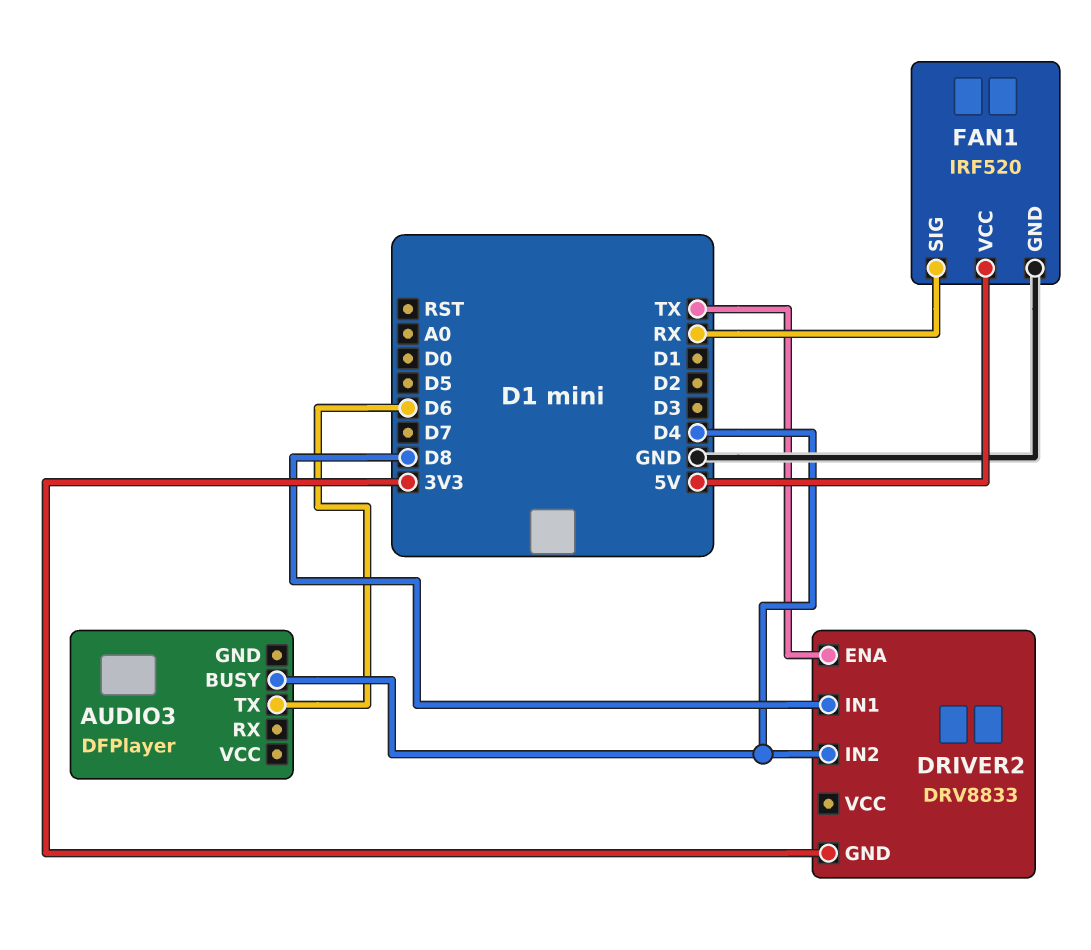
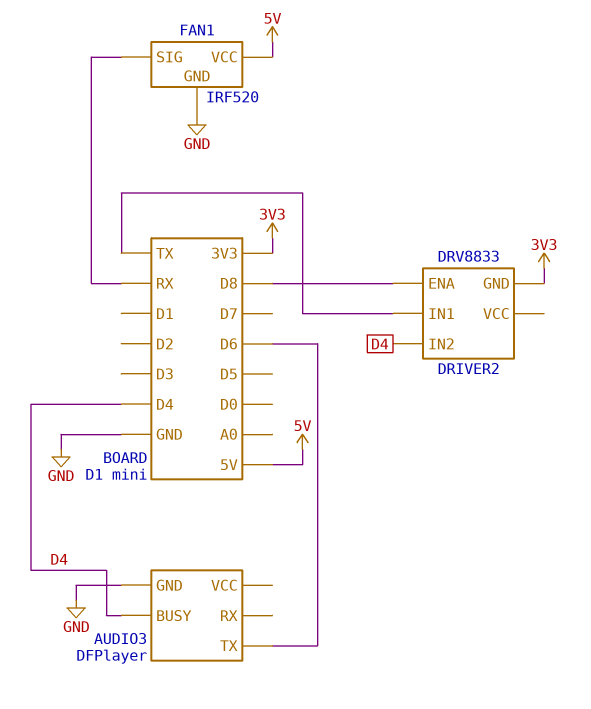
AUDIO3 pin GND: none -> GND
DRIVER2 pin ENA: TX -> D8
DRIVER2 pin IN1: D8 -> TX

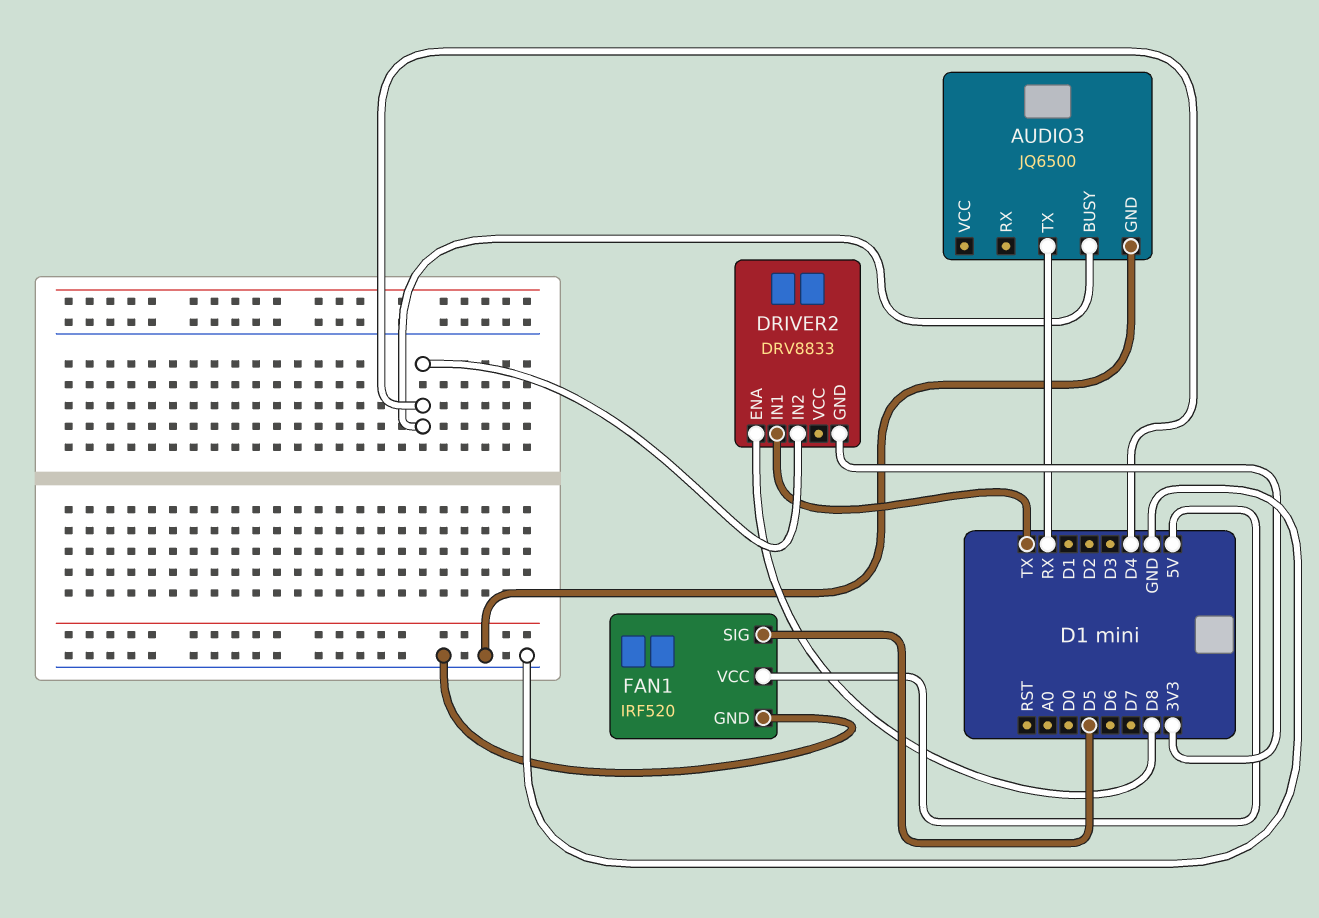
AUDIO3: DFPlayer -> JQ6500
AUDIO3 pin TX: D6 -> RX
FAN1 pin SIG: RX -> D5

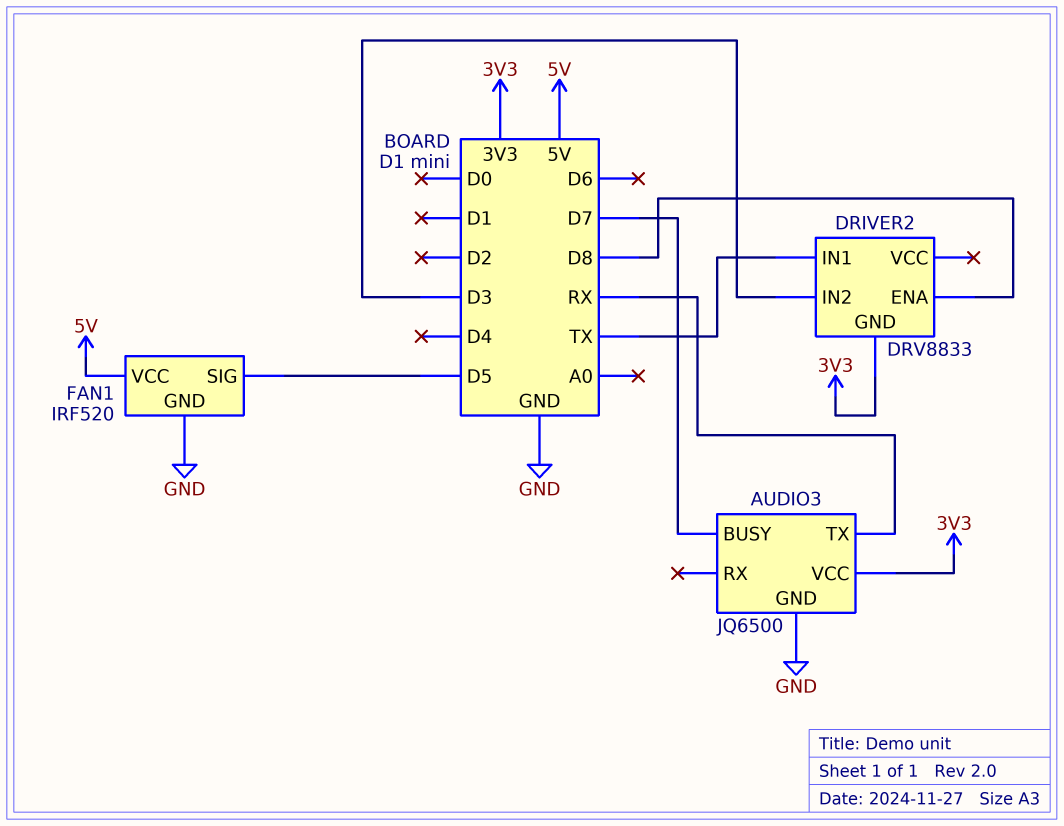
AUDIO3 pin BUSY: D4 -> D7
AUDIO3 pin VCC: none -> 3V3
DRIVER2 pin IN2: D4 -> D3

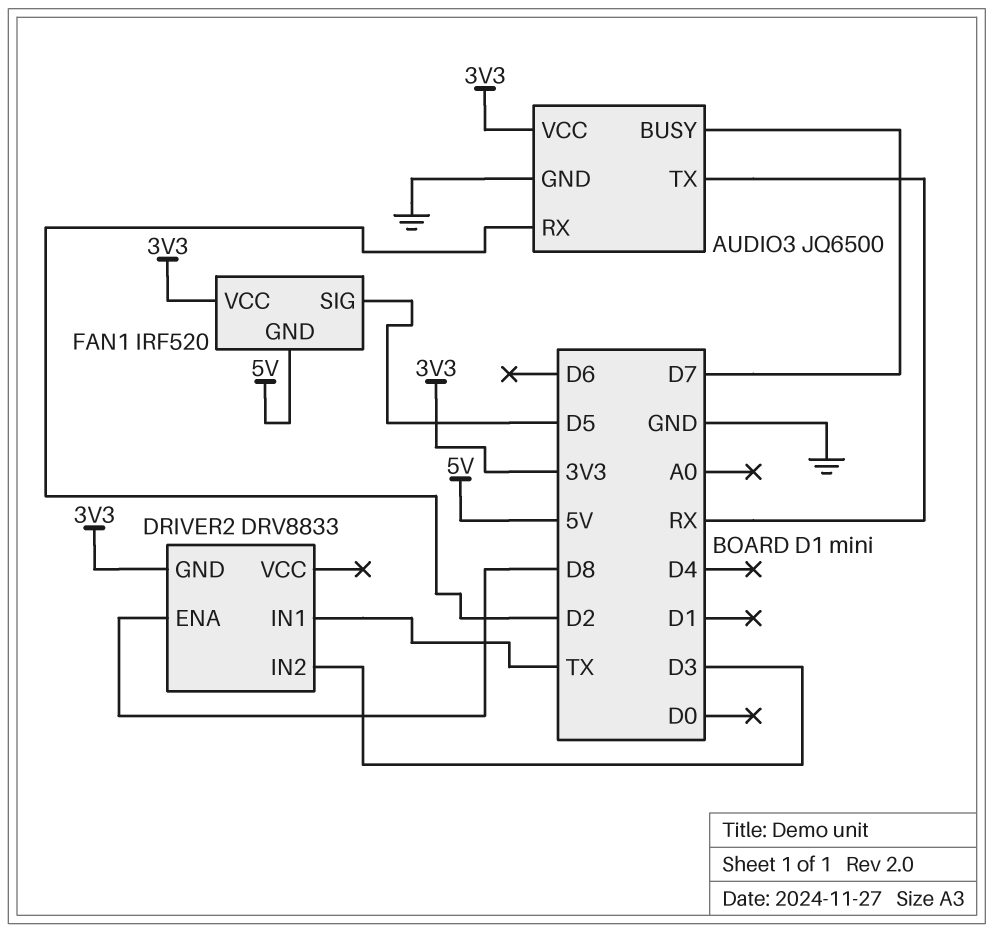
AUDIO3 pin RX: none -> D2
FAN1 pin GND: GND -> 5V
FAN1 pin VCC: 5V -> 3V3

